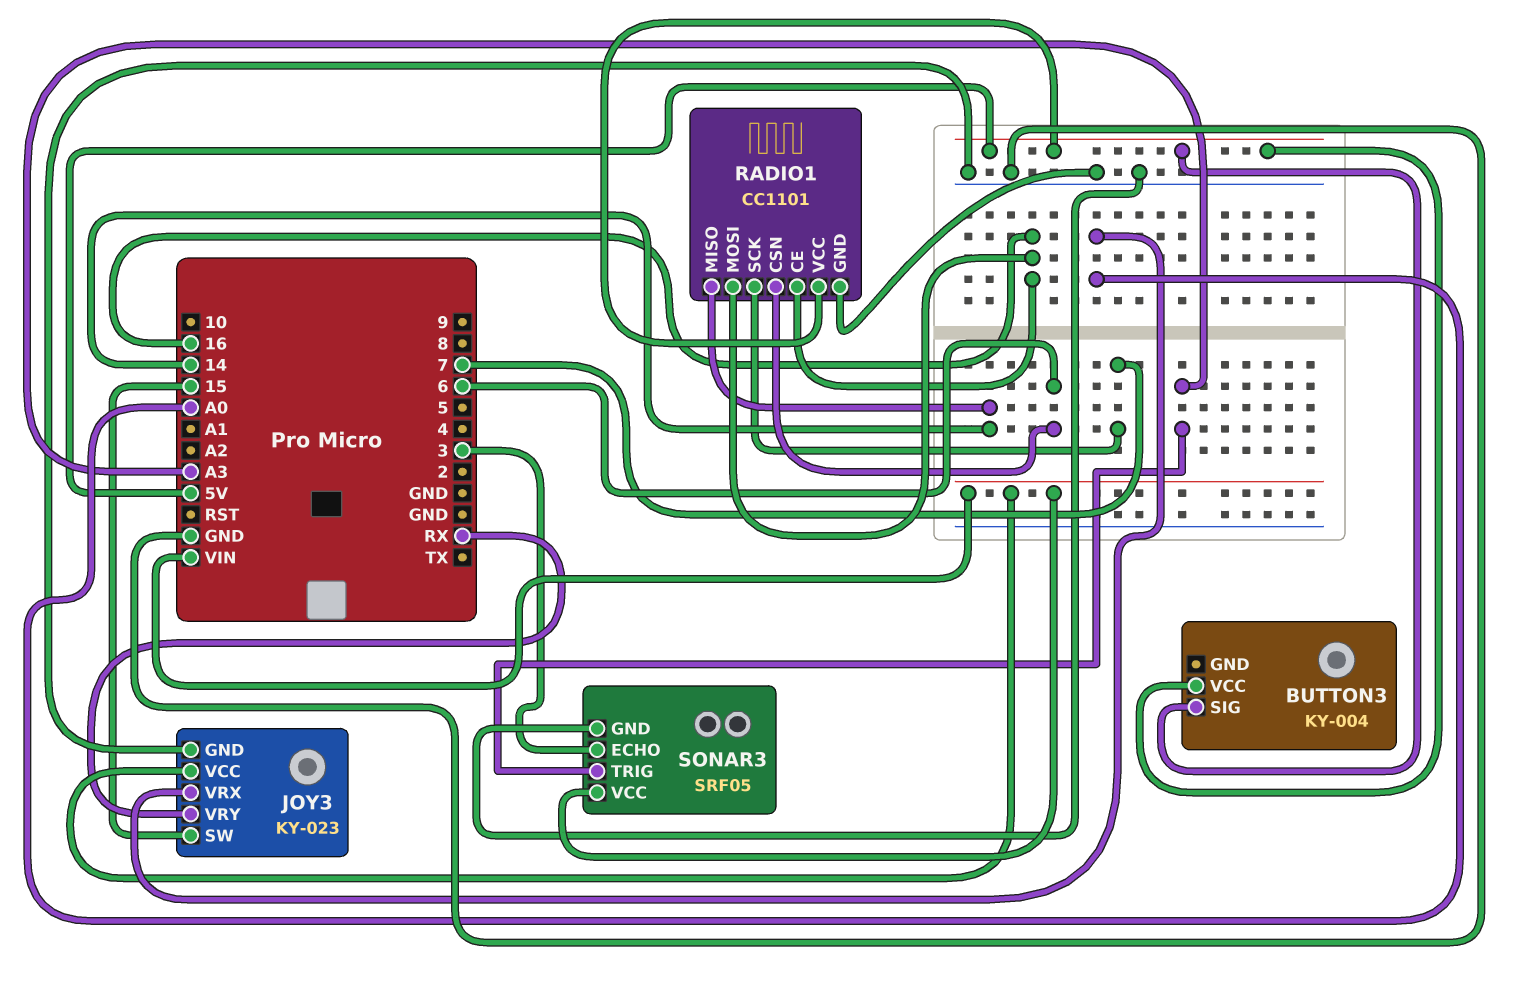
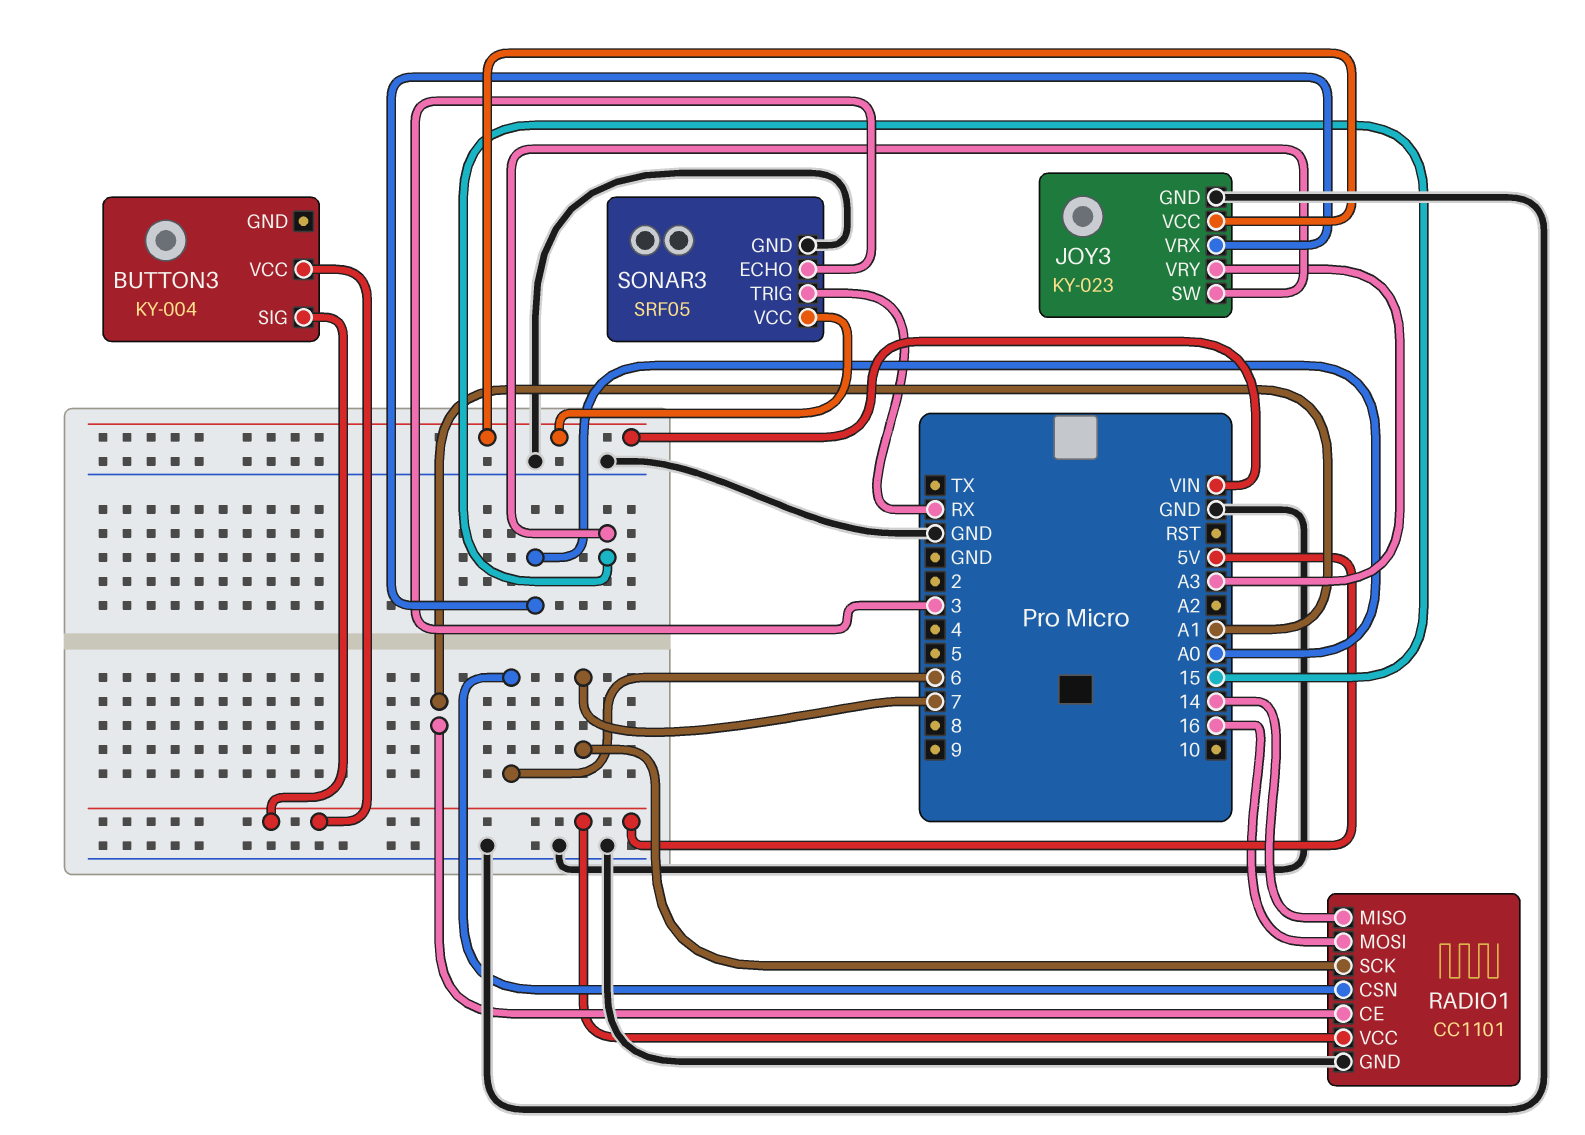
JOY3 pin VRY: RX -> A3
RADIO1 pin CE: 16 -> A1
SONAR3 pin TRIG: A3 -> RX

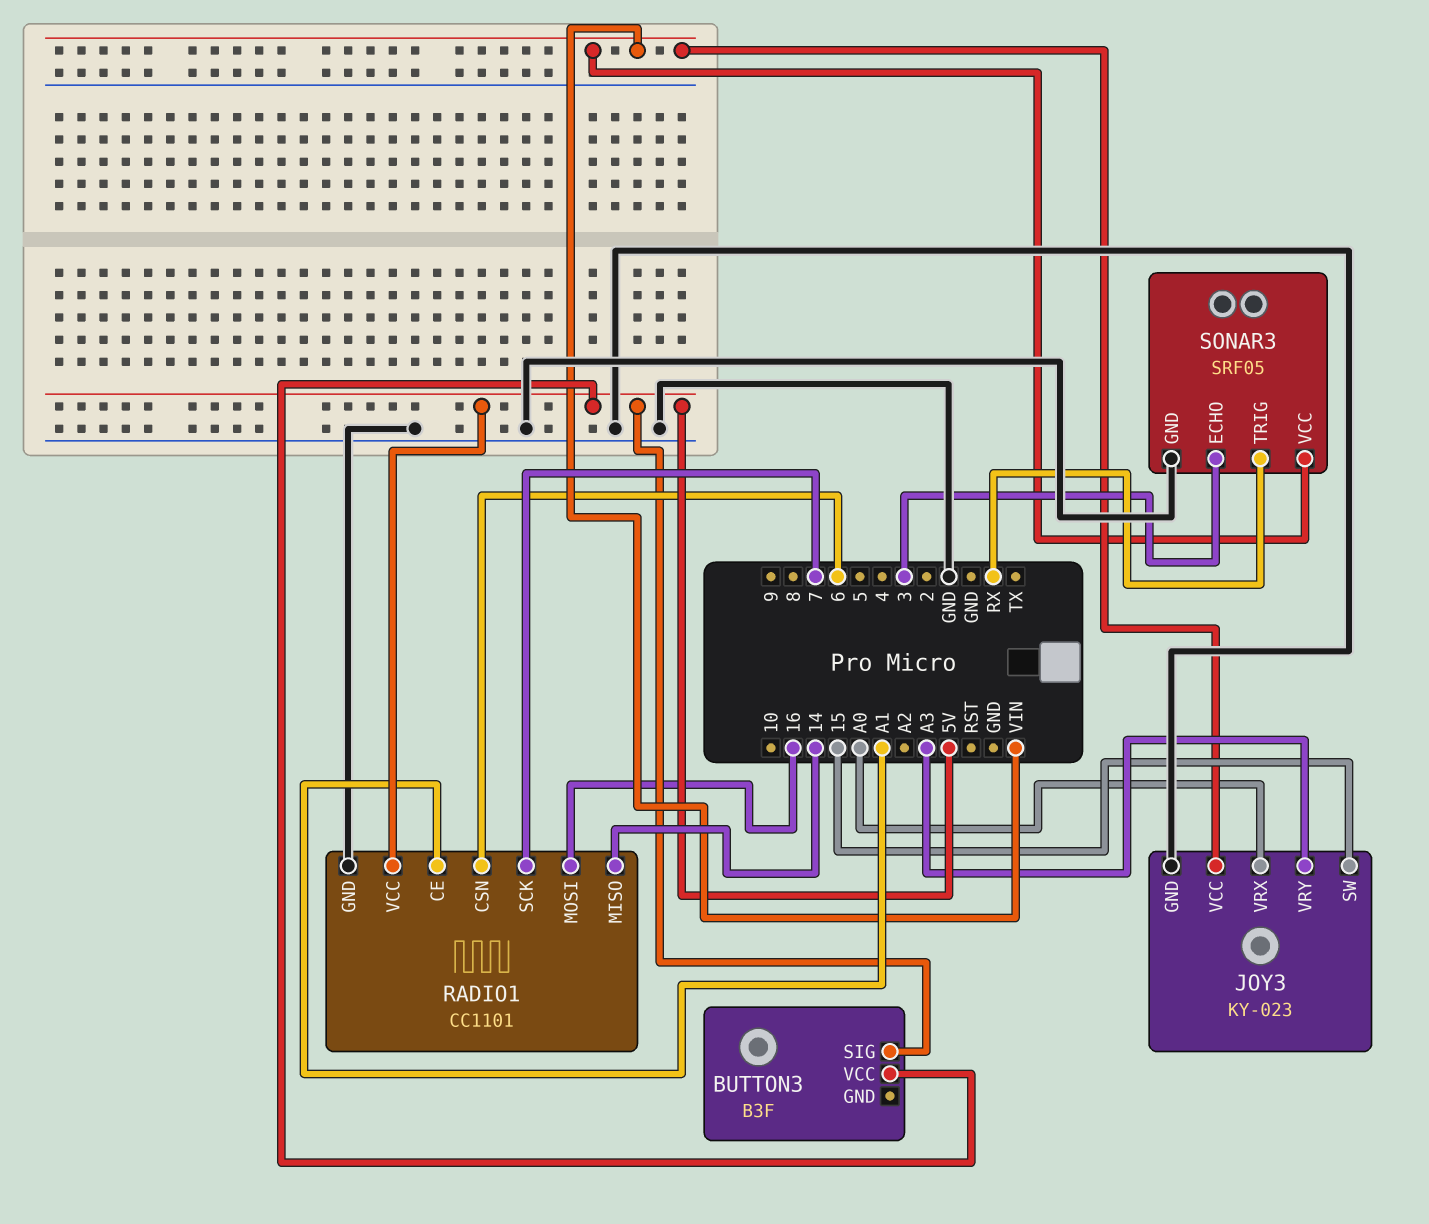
BUTTON3: KY-004 -> B3F

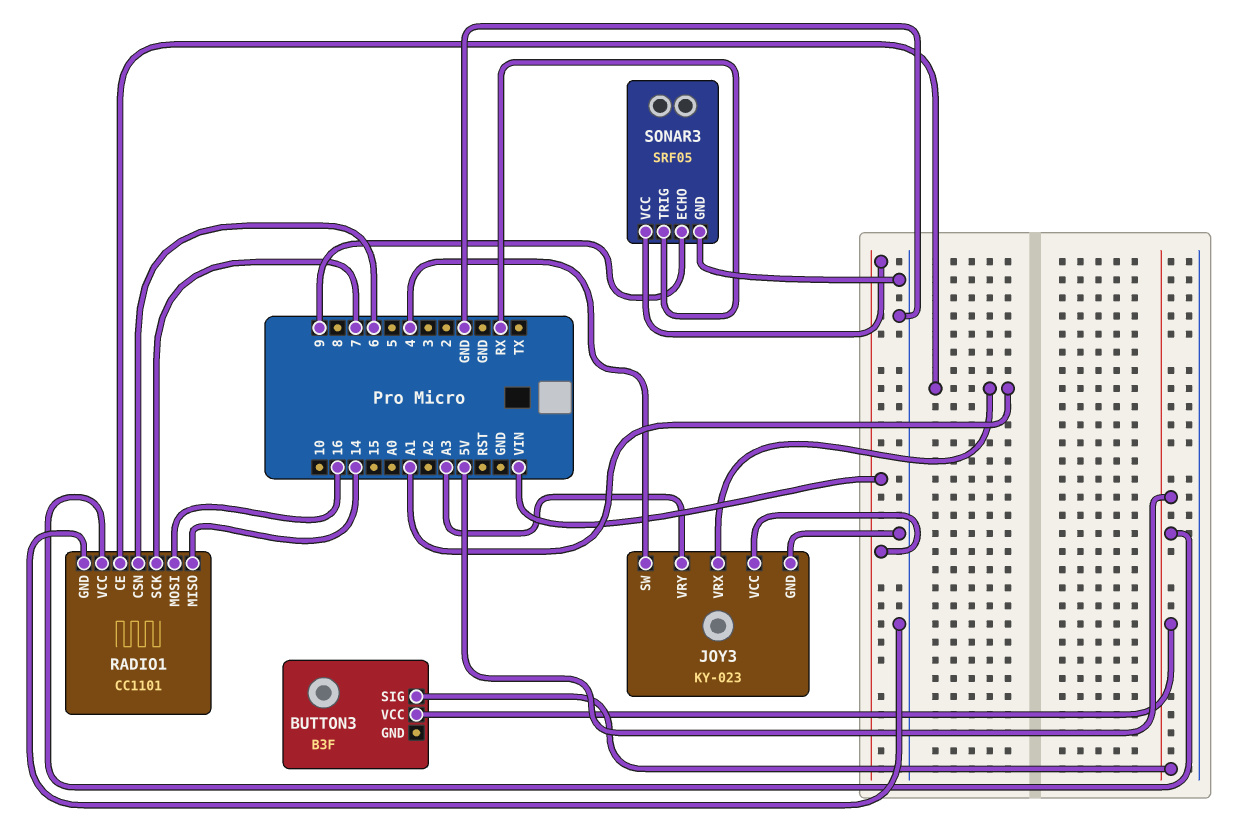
JOY3 pin SW: 15 -> 4
JOY3 pin VRX: A0 -> A1
SONAR3 pin ECHO: 3 -> 9

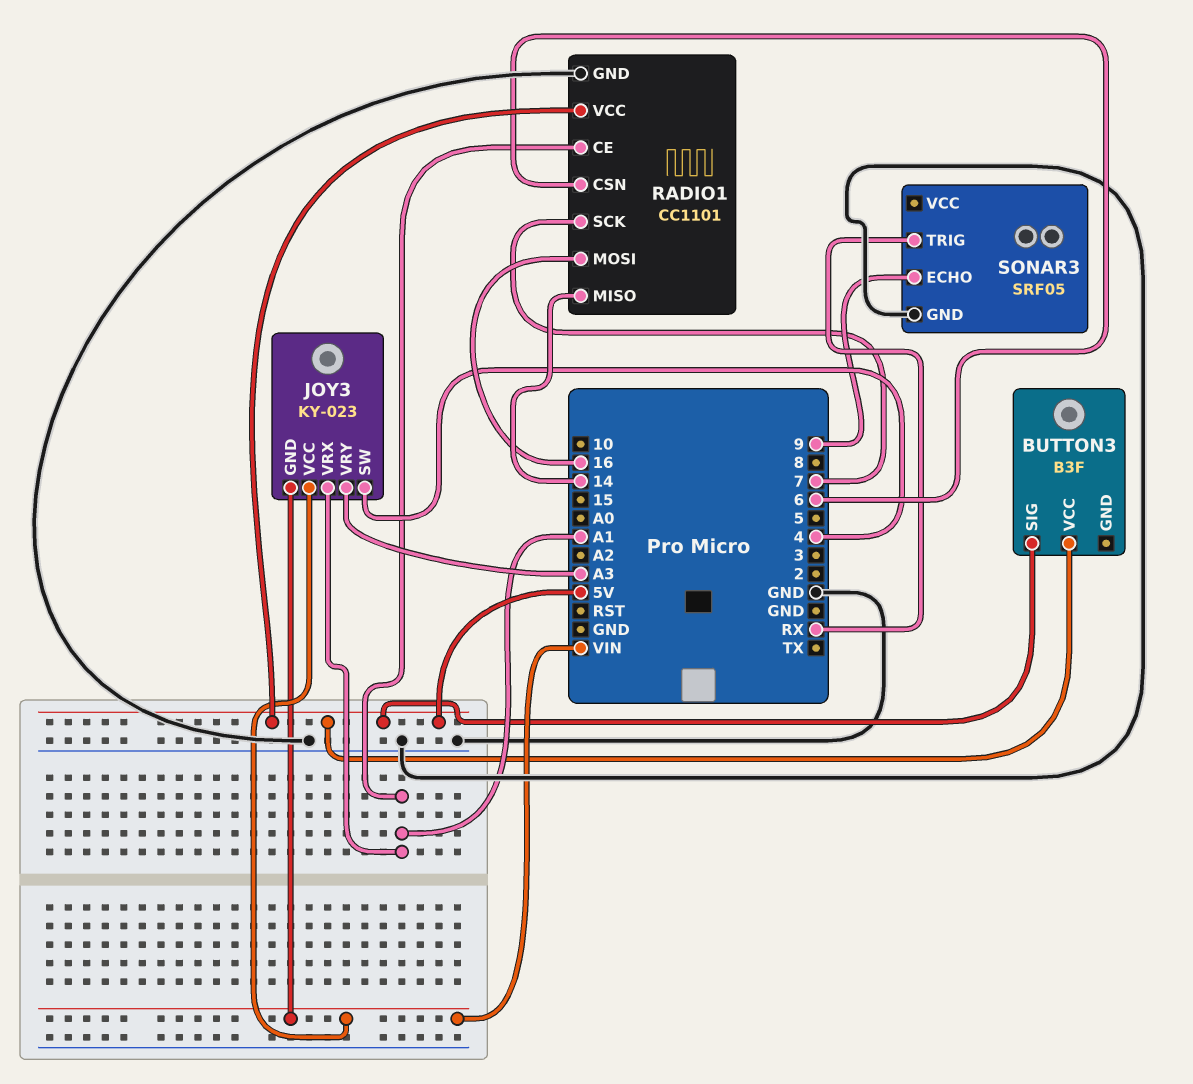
JOY3 pin GND: GND -> VIN
SONAR3 pin VCC: VIN -> none

